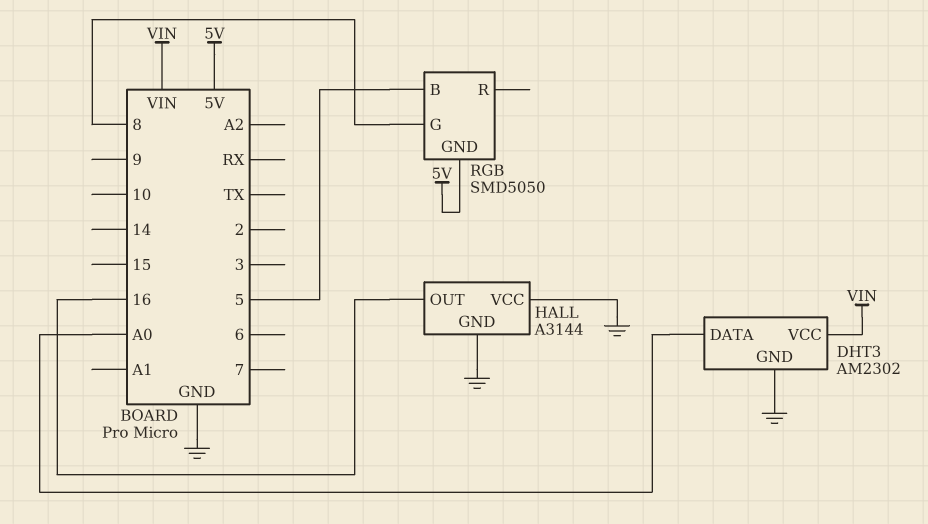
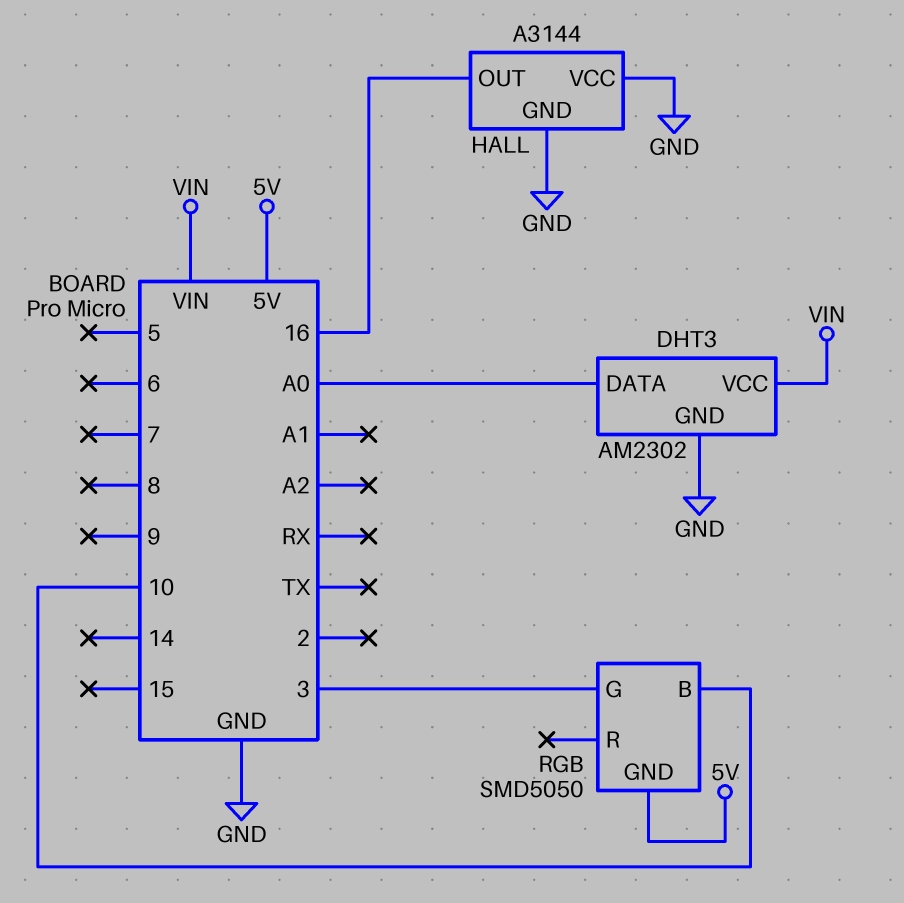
RGB pin B: 5 -> 10
RGB pin G: 8 -> 3

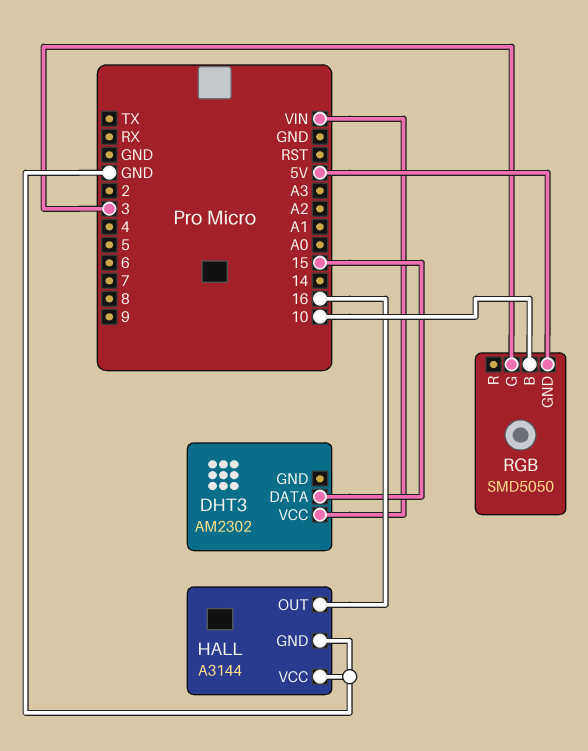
DHT3 pin DATA: A0 -> 15
DHT3 pin GND: GND -> none

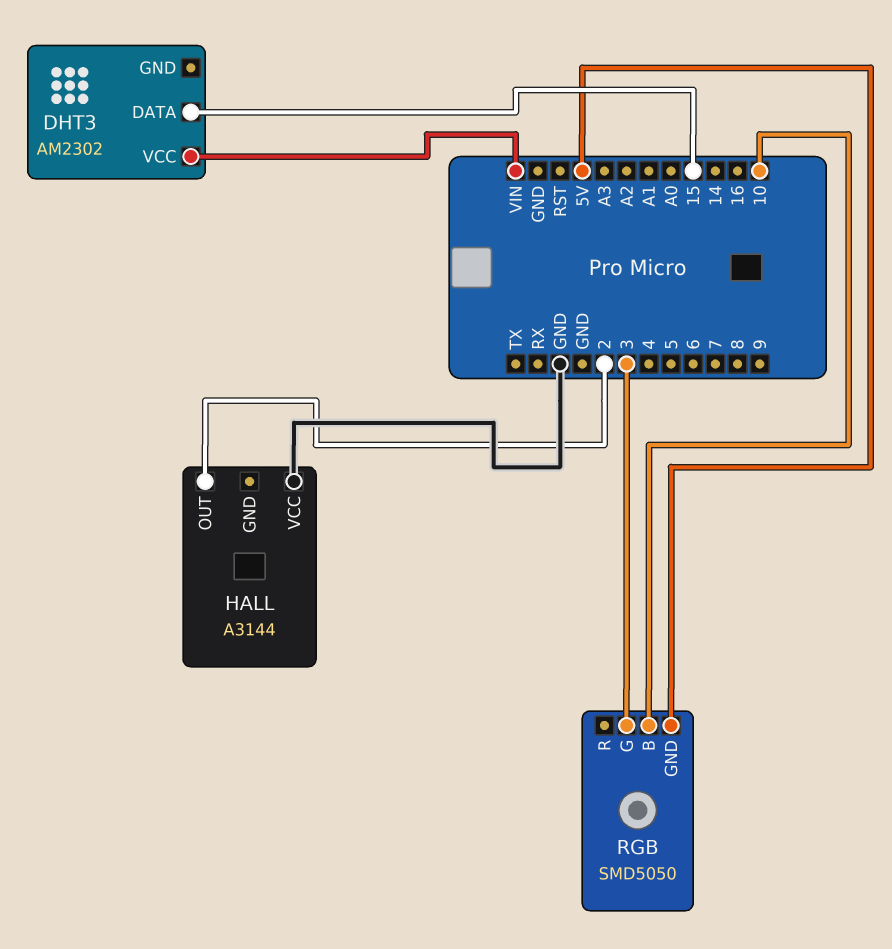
HALL pin GND: GND -> none
HALL pin OUT: 16 -> 2

